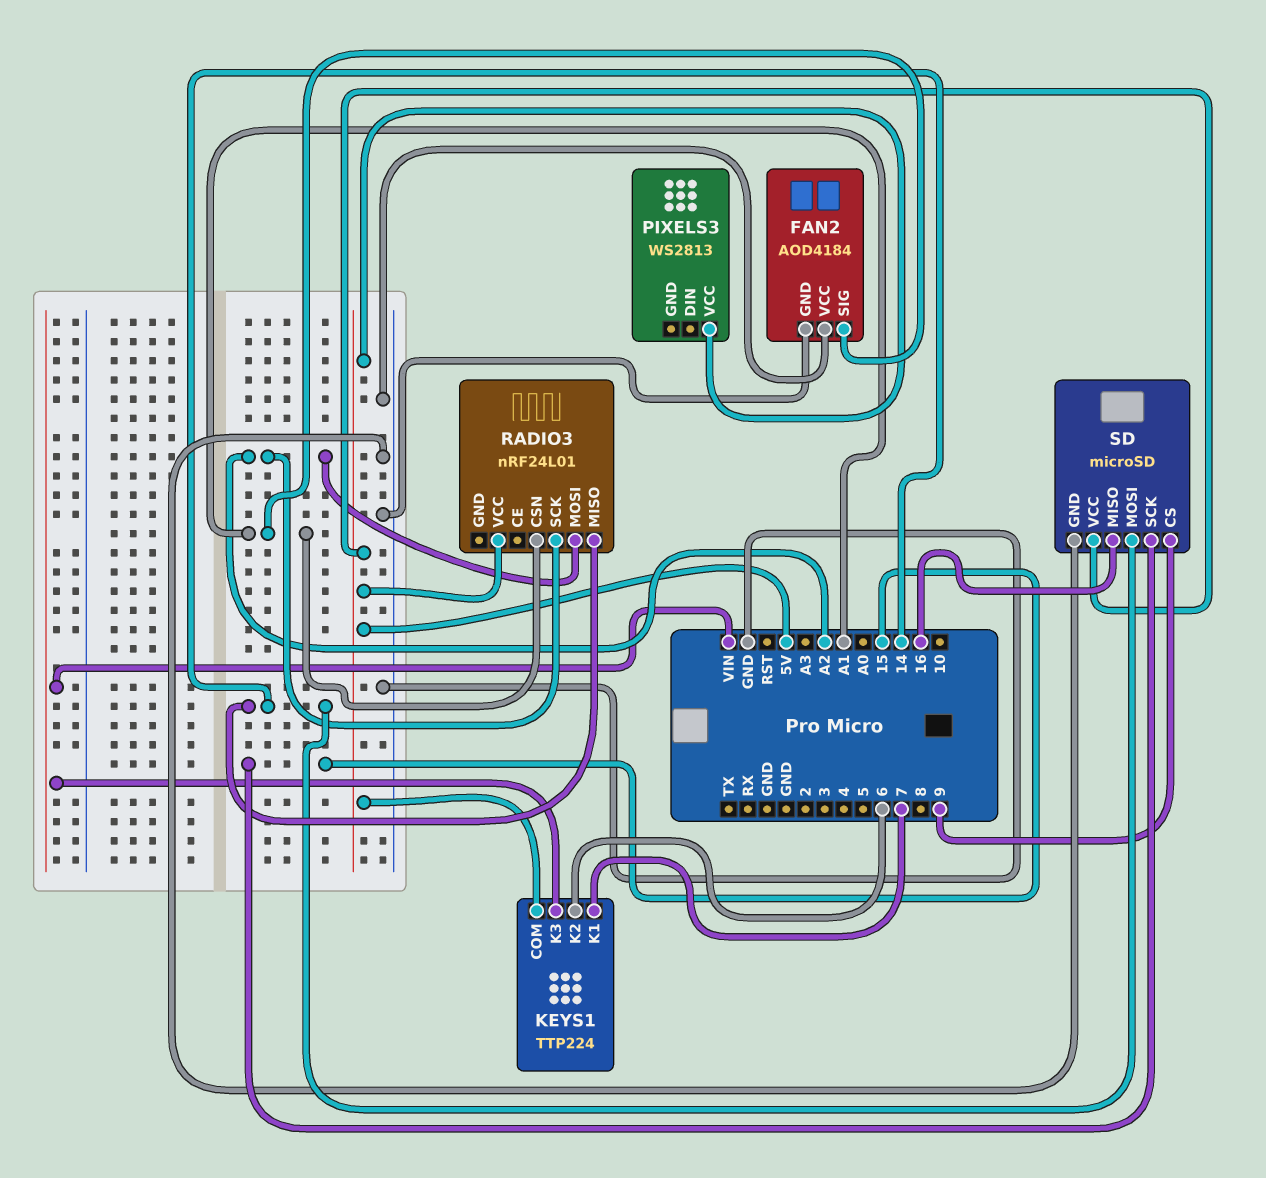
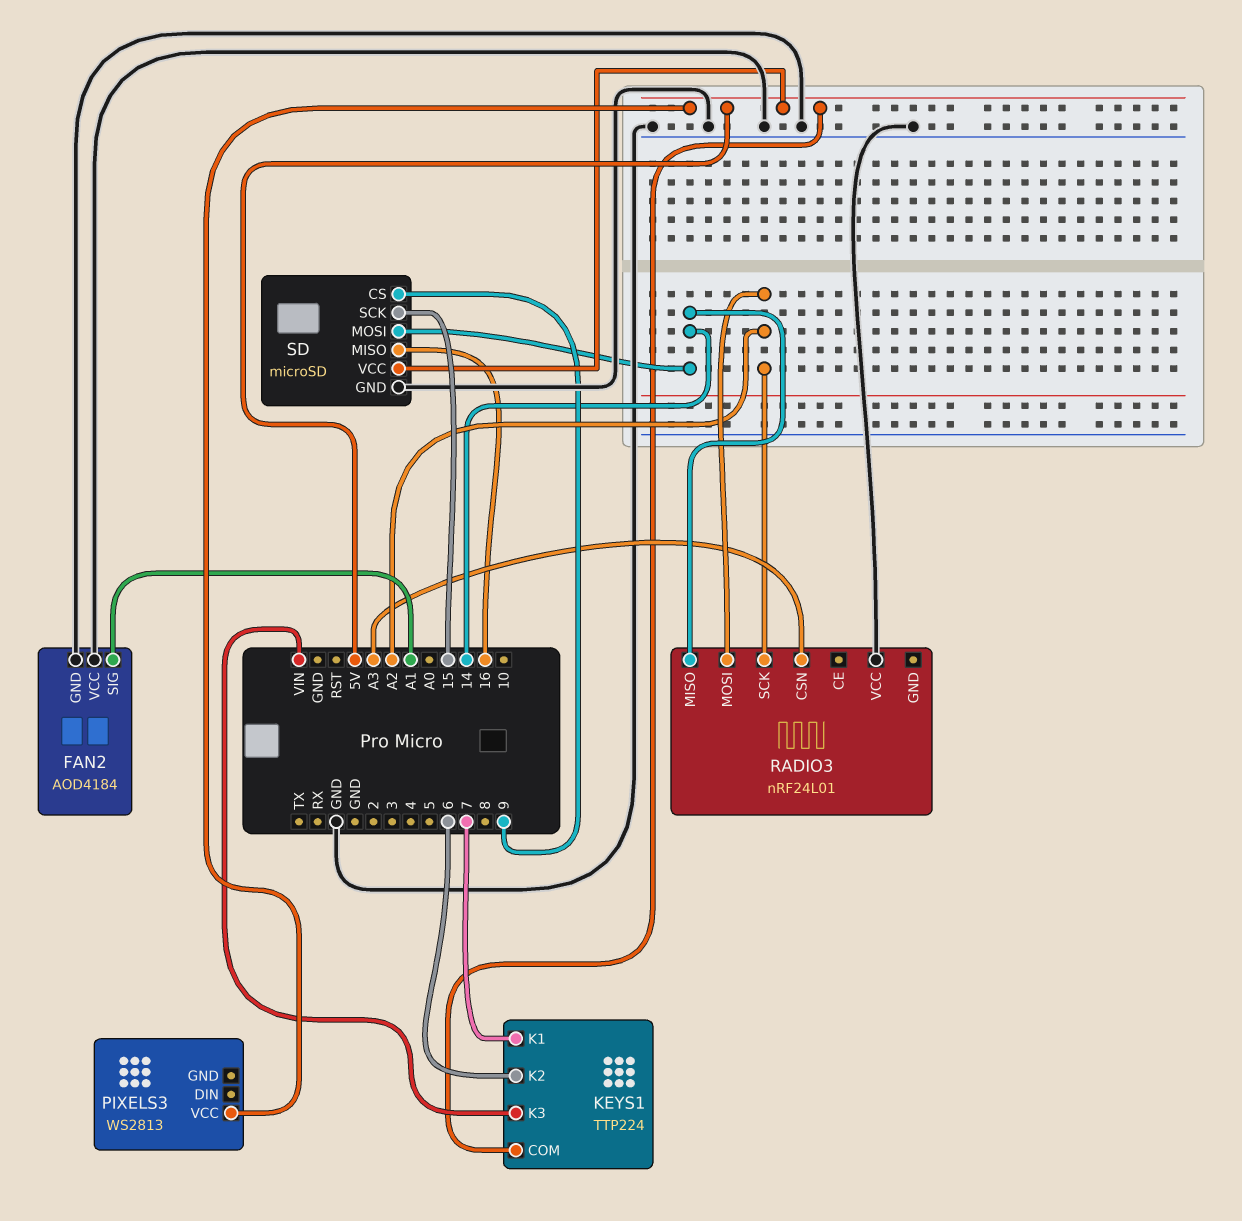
RADIO3 pin CSN: A1 -> A3
RADIO3 pin VCC: 5V -> GND

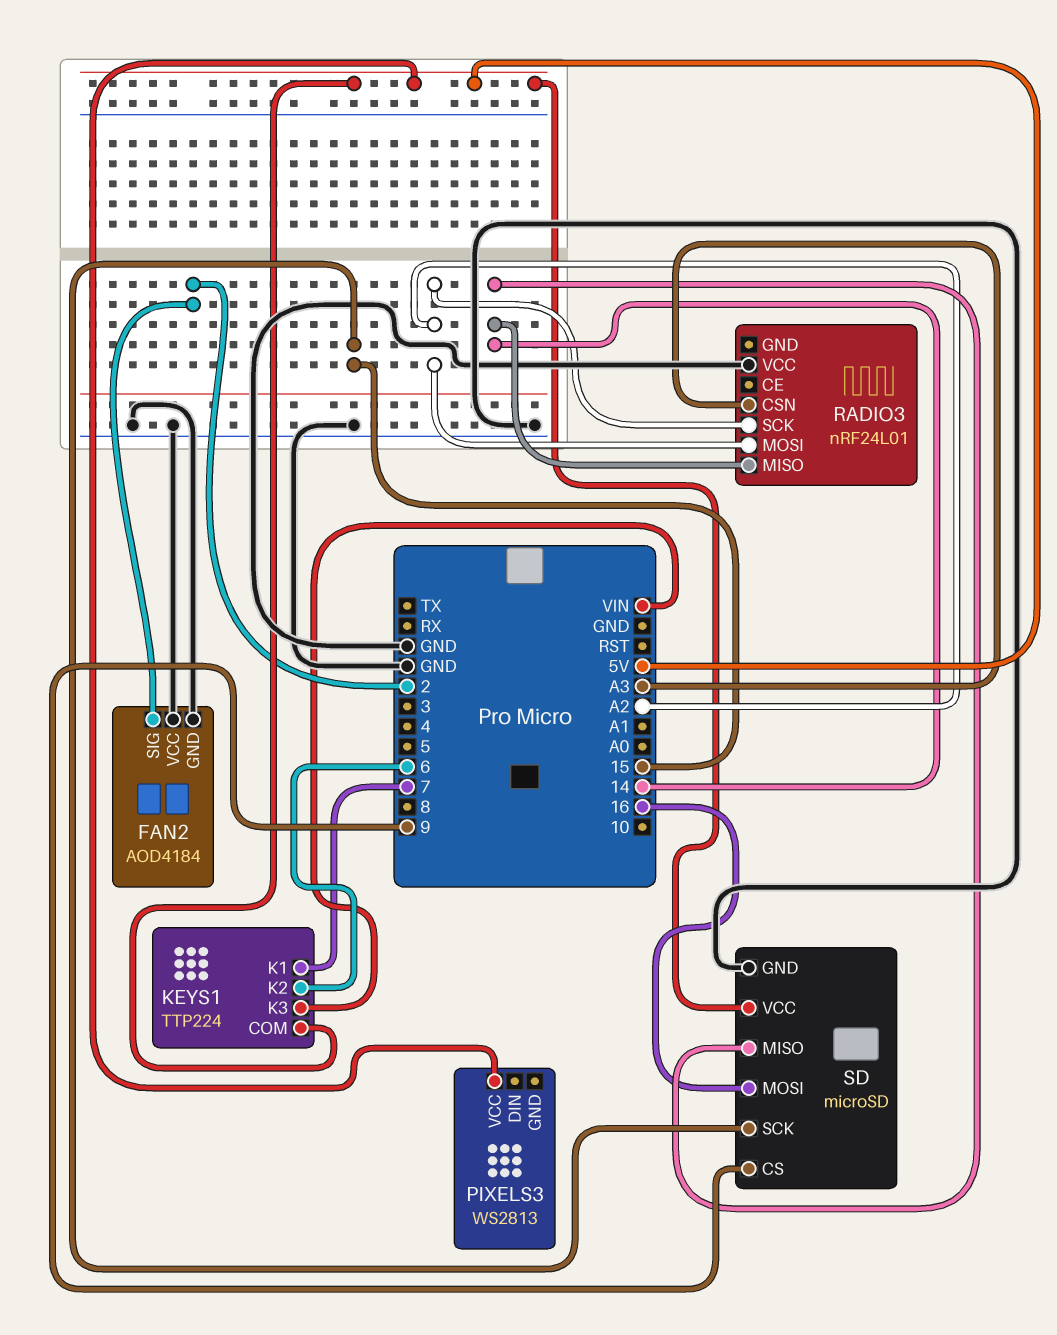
FAN2 pin SIG: A1 -> 2
SD pin MISO: 16 -> 14
SD pin MOSI: 14 -> 16

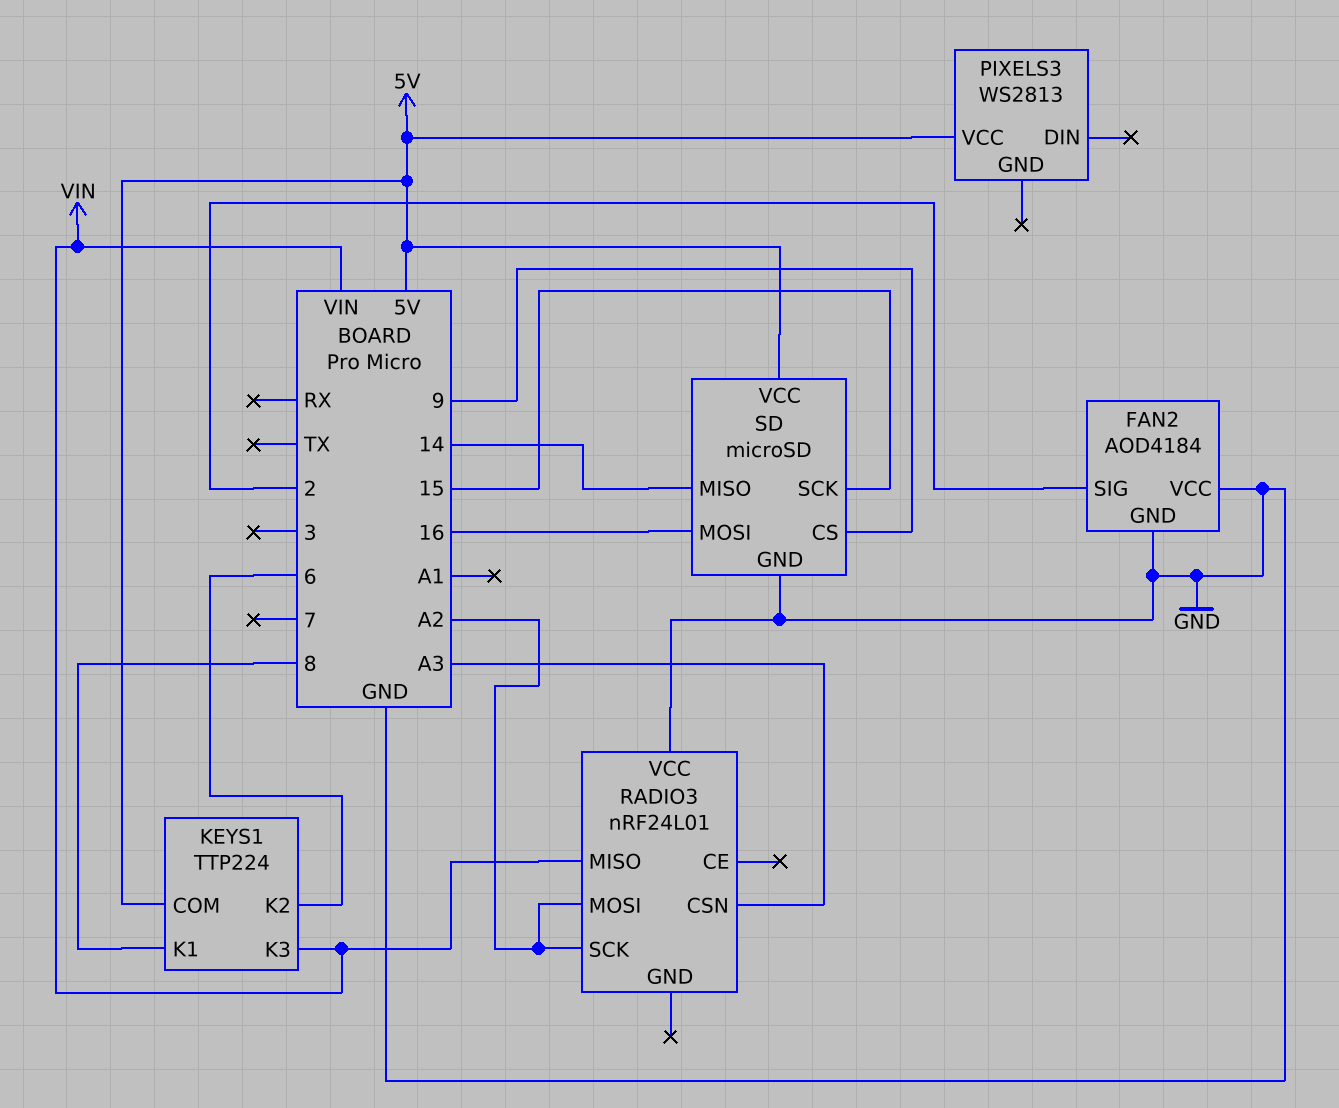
KEYS1 pin K1: 7 -> 8
RADIO3 pin MISO: 14 -> VIN

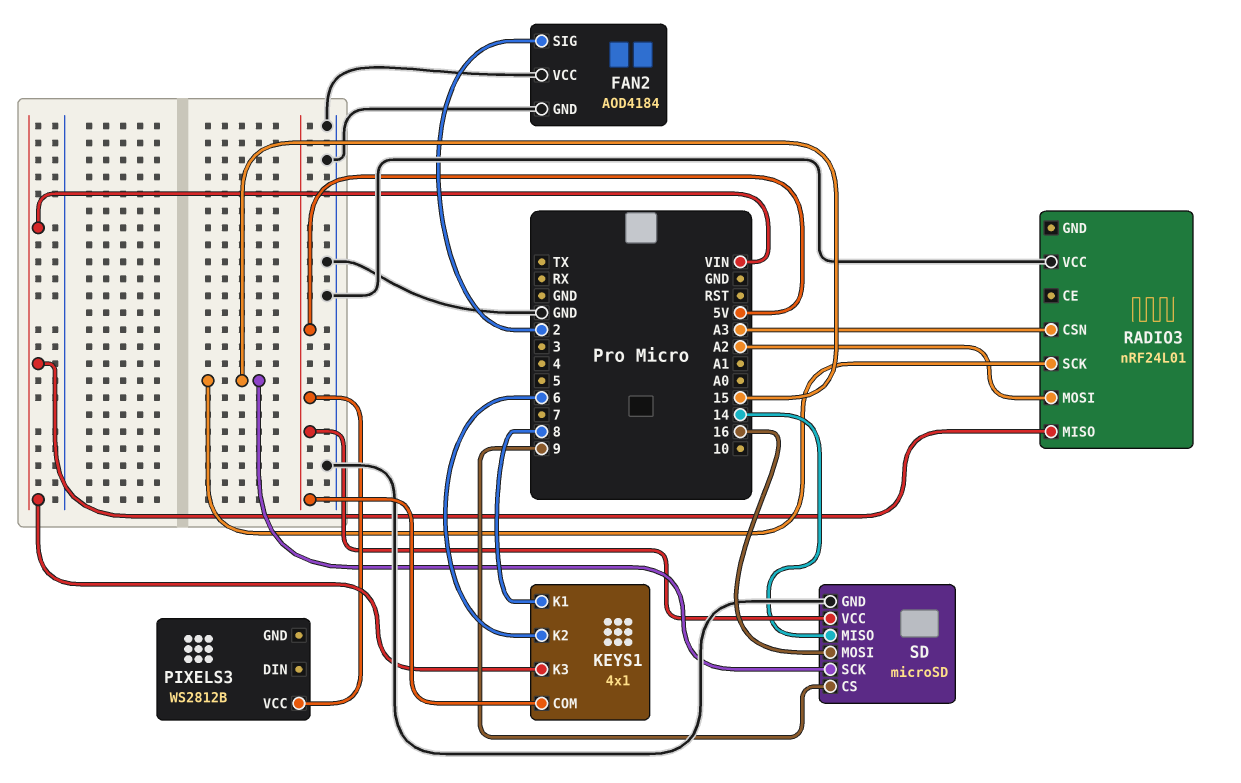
KEYS1: TTP224 -> 4x1
PIXELS3: WS2813 -> WS2812B
RADIO3 pin SCK: A2 -> 15

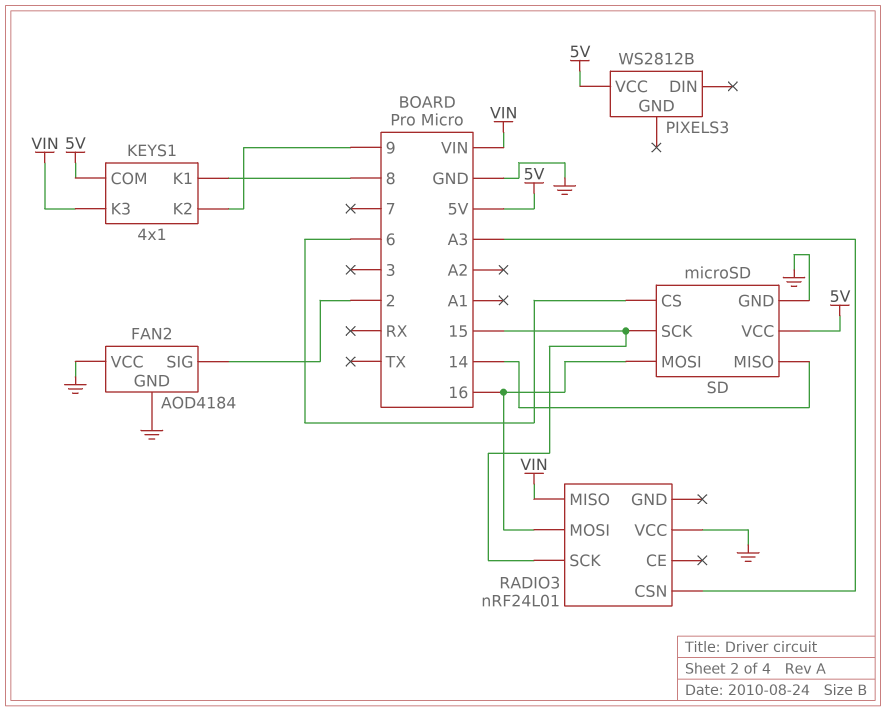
KEYS1 pin K2: 6 -> 9
RADIO3 pin MOSI: A2 -> 16
SD pin CS: 9 -> 6

